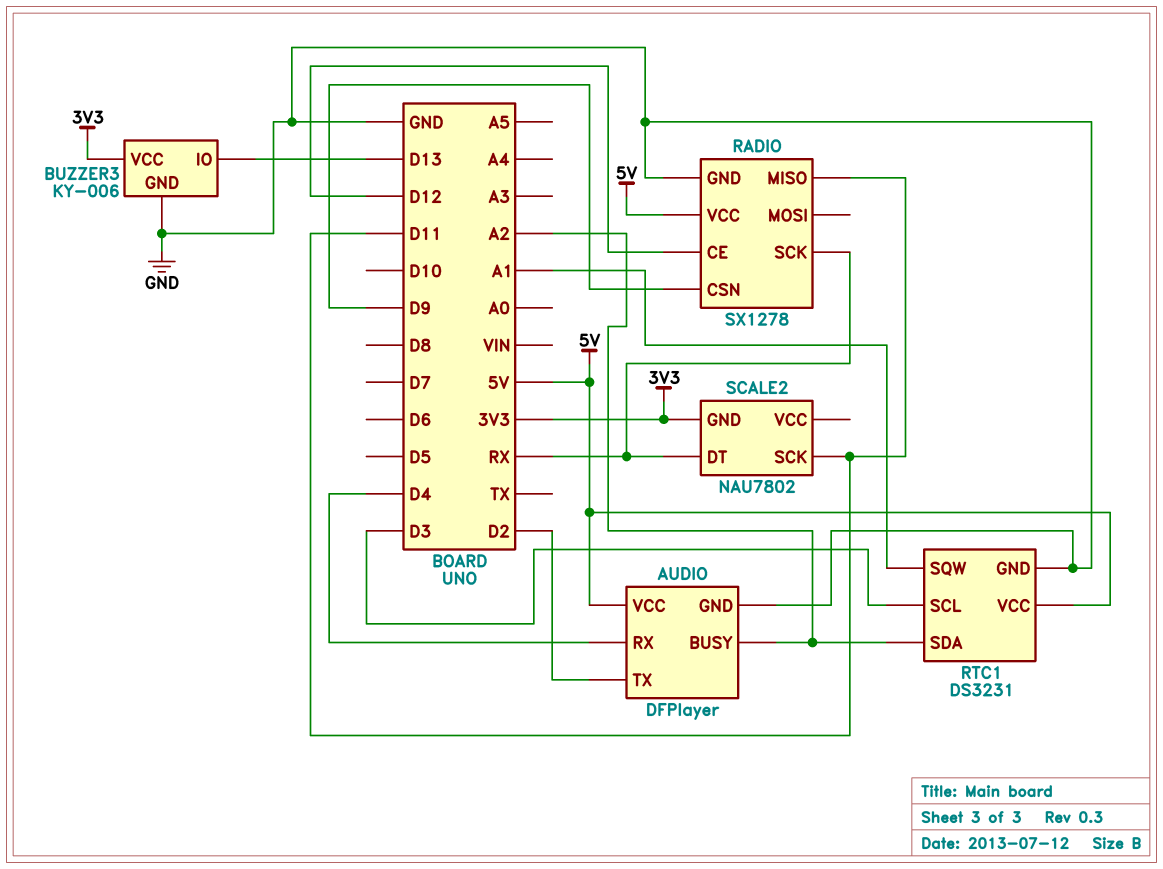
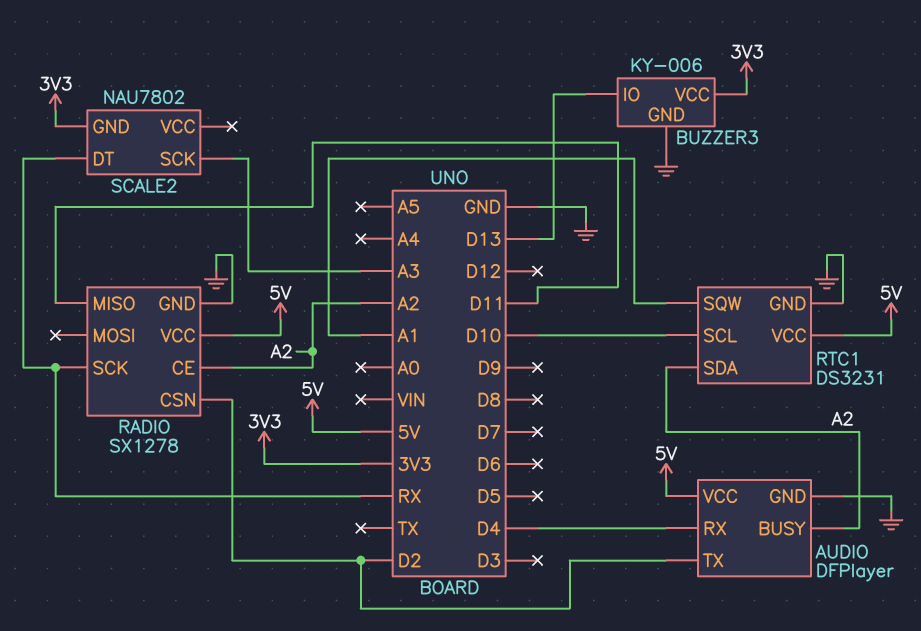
RADIO pin CE: D12 -> A2
RADIO pin CSN: D9 -> D2
RTC1 pin SCL: D3 -> D10
SCALE2 pin SCK: D11 -> A3

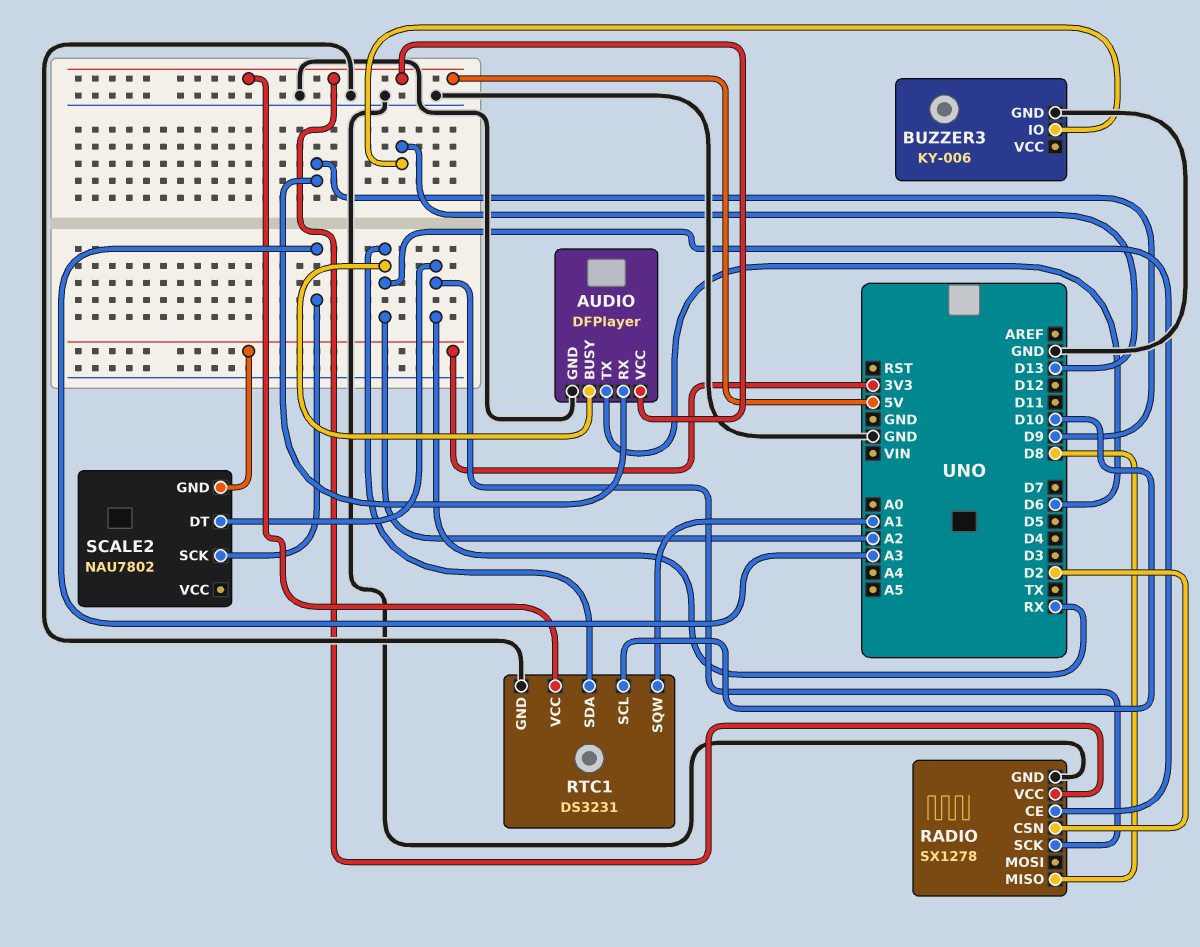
AUDIO pin RX: D4 -> D9
AUDIO pin TX: D2 -> D6
BUZZER3 pin VCC: 3V3 -> none
RADIO pin MISO: D11 -> D8

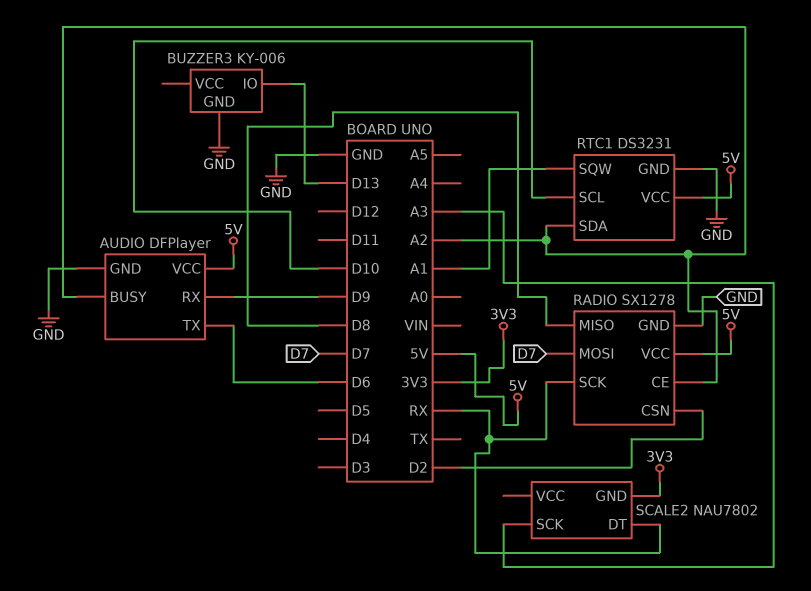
RADIO pin MOSI: none -> D7

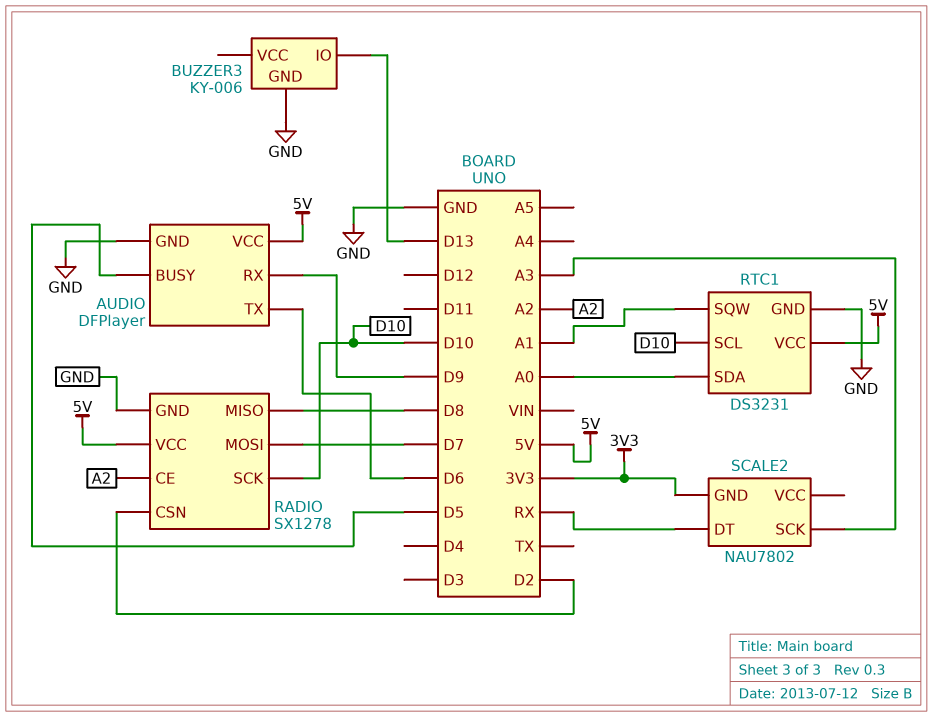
AUDIO pin BUSY: A2 -> D5
RADIO pin SCK: RX -> D10
RTC1 pin SDA: A2 -> A0

